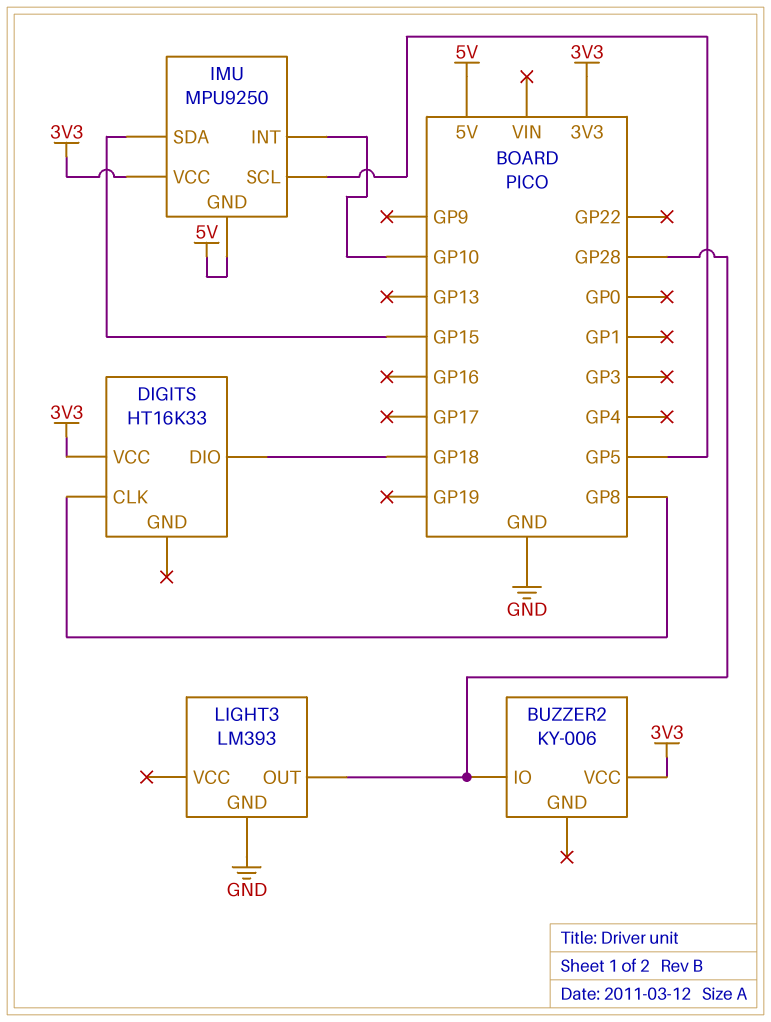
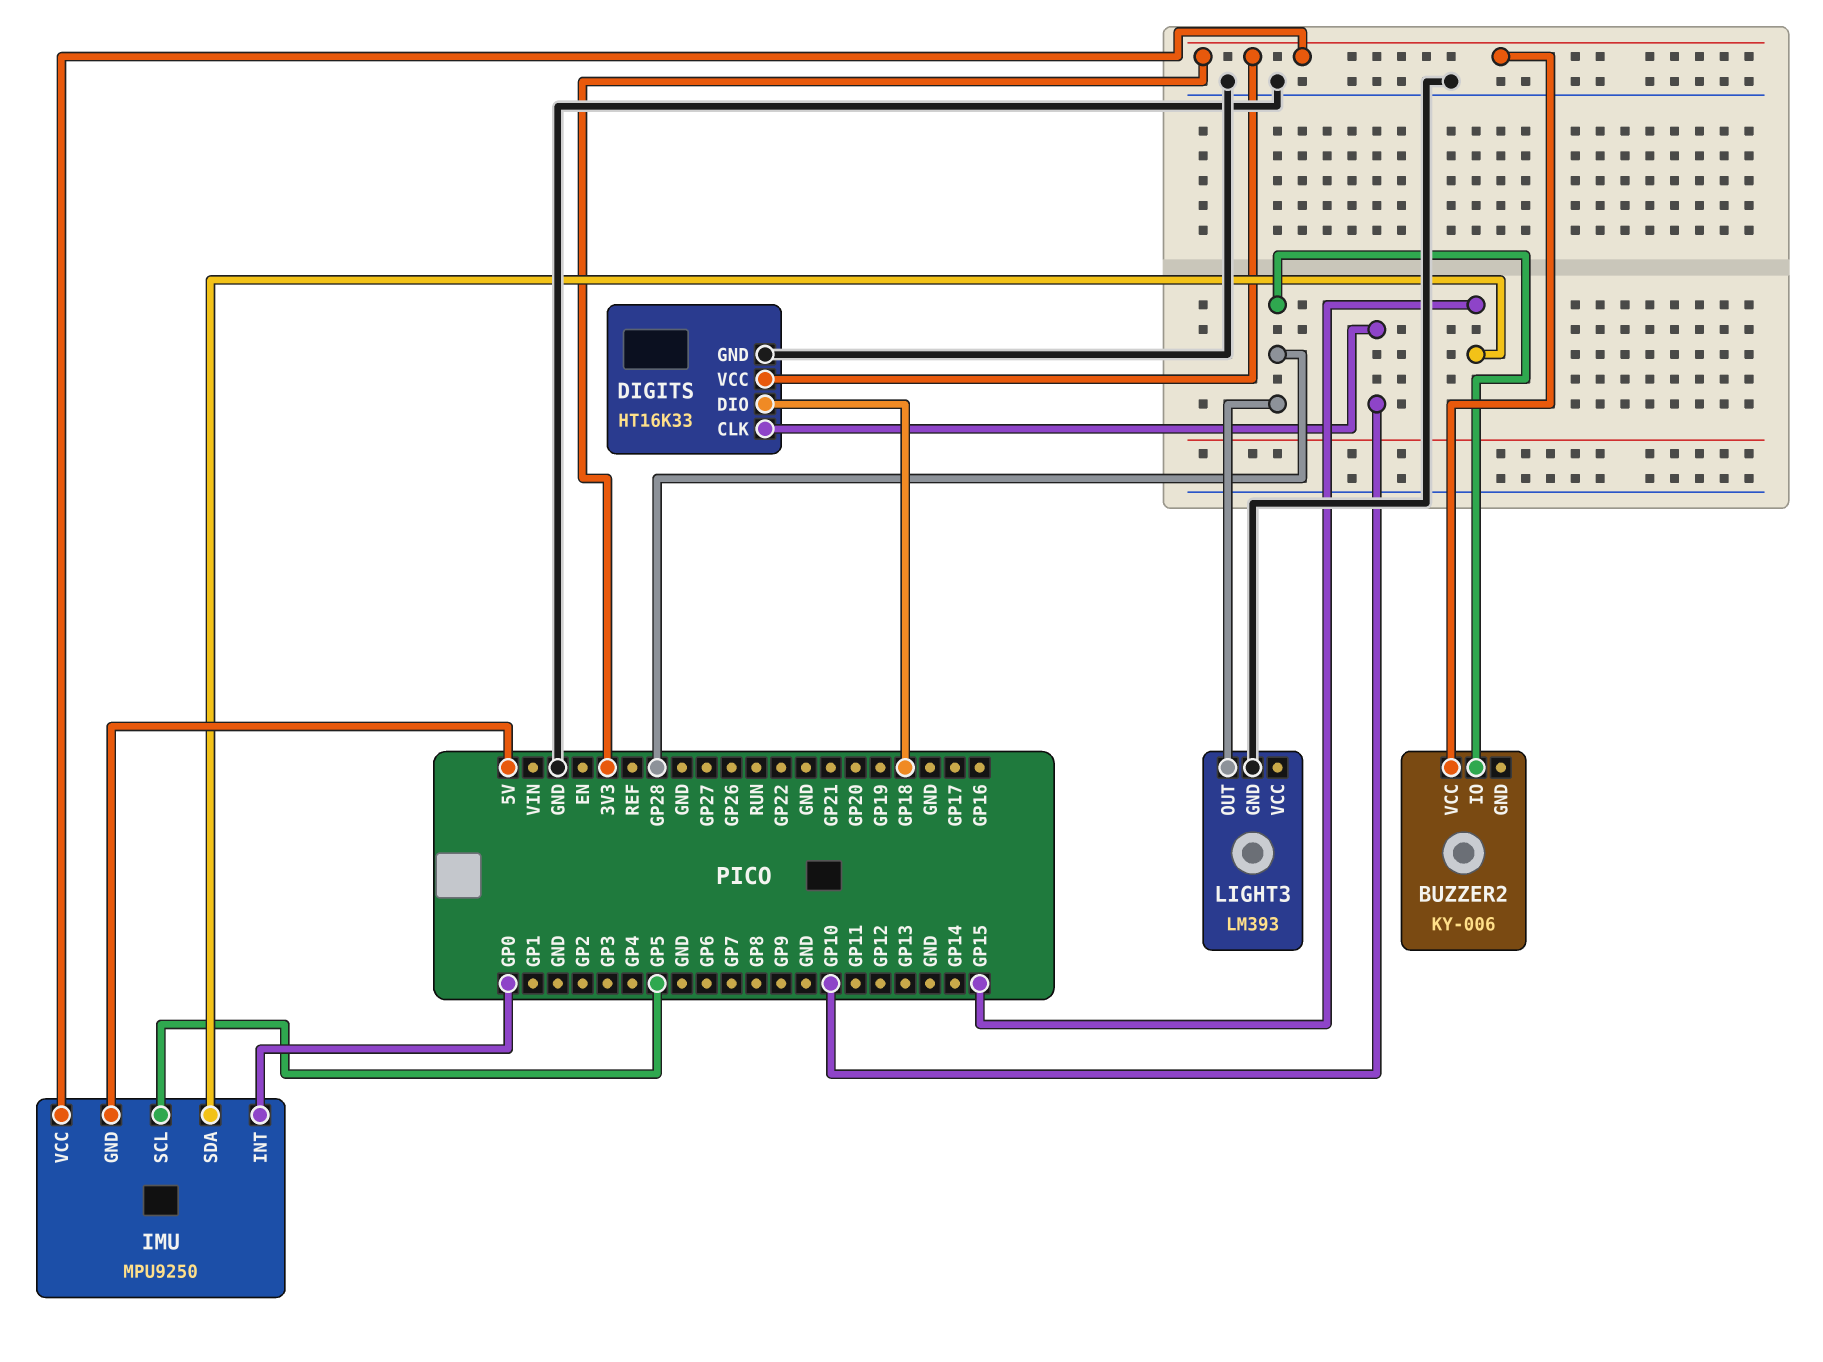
DIGITS pin CLK: GP8 -> GP10
DIGITS pin GND: none -> GND
IMU pin INT: GP10 -> GP0

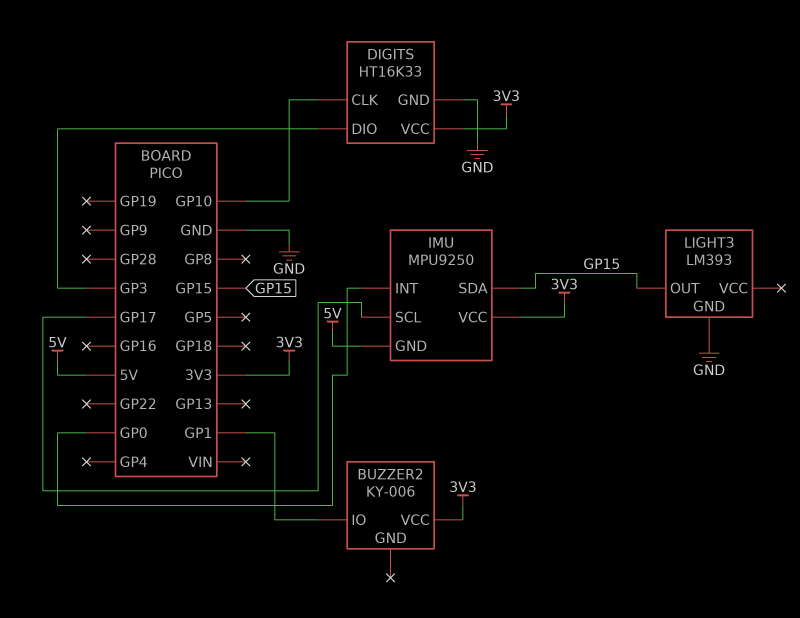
BUZZER2 pin IO: GP28 -> GP1
DIGITS pin DIO: GP18 -> GP3
IMU pin SCL: GP5 -> GP17
LIGHT3 pin OUT: GP28 -> GP15

